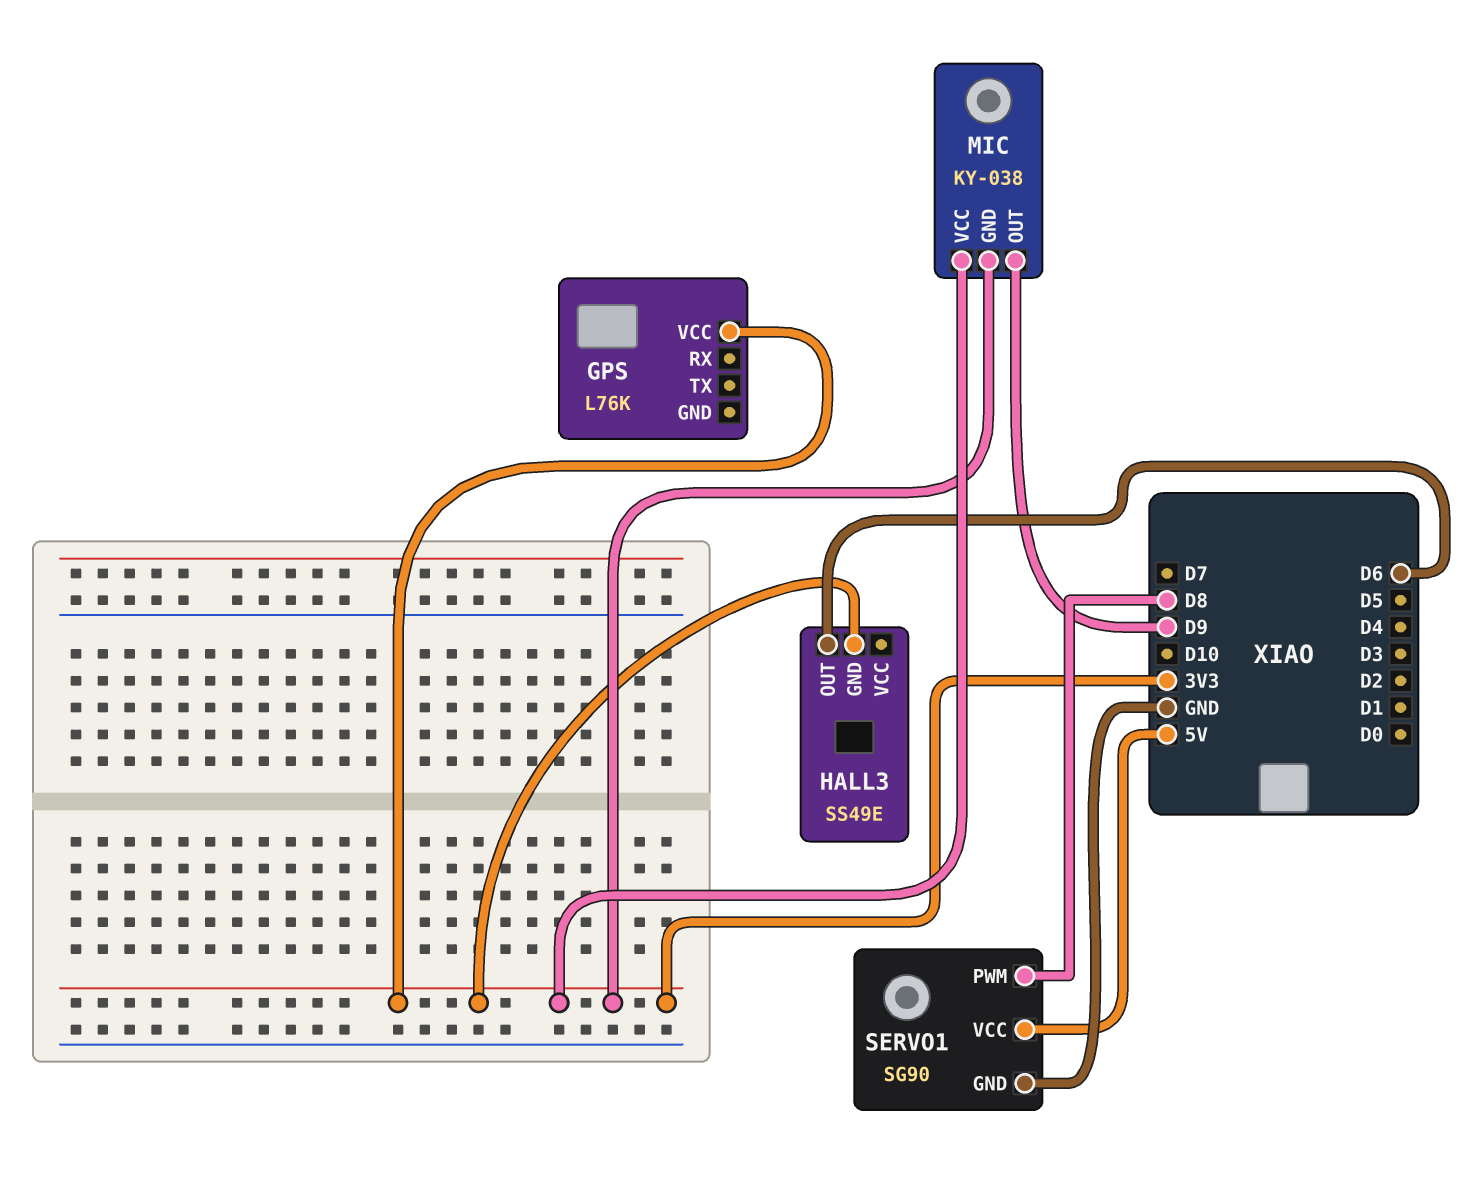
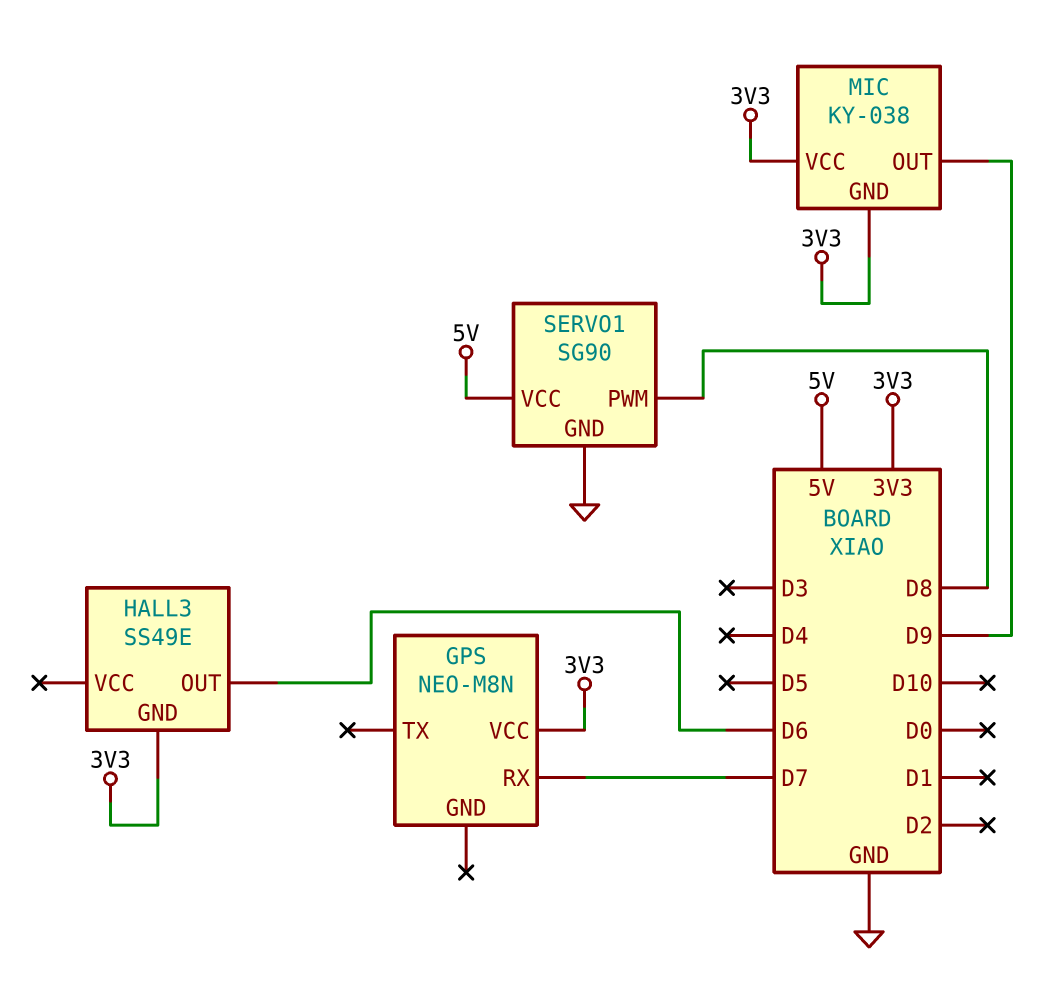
GPS: L76K -> NEO-M8N
GPS pin RX: none -> D7

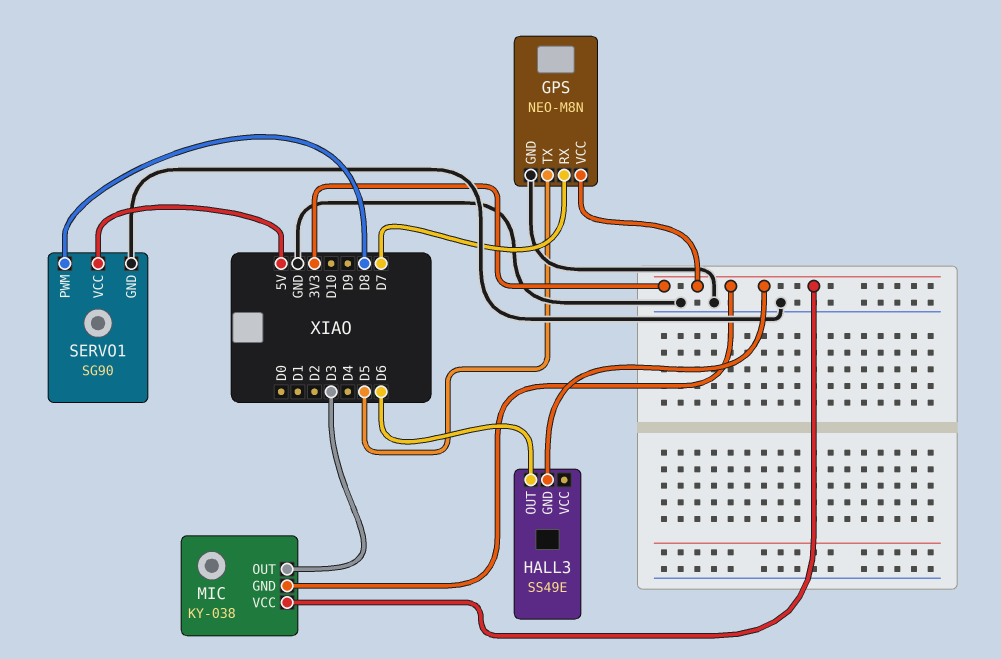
GPS pin GND: none -> GND
GPS pin TX: none -> D5
MIC pin OUT: D9 -> D3

